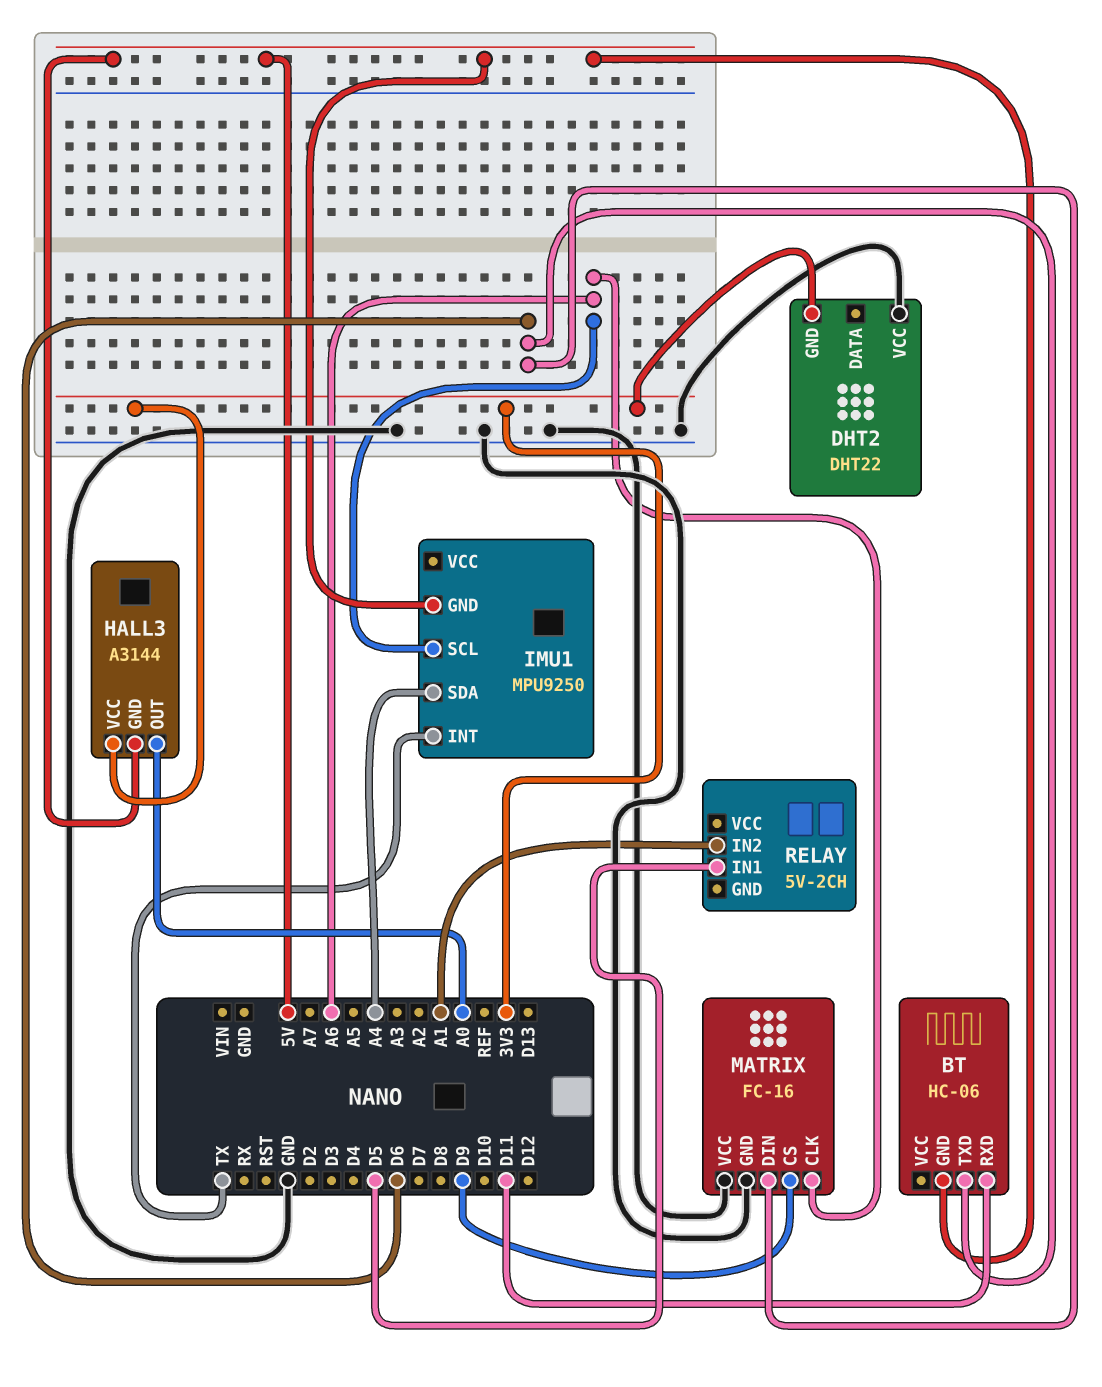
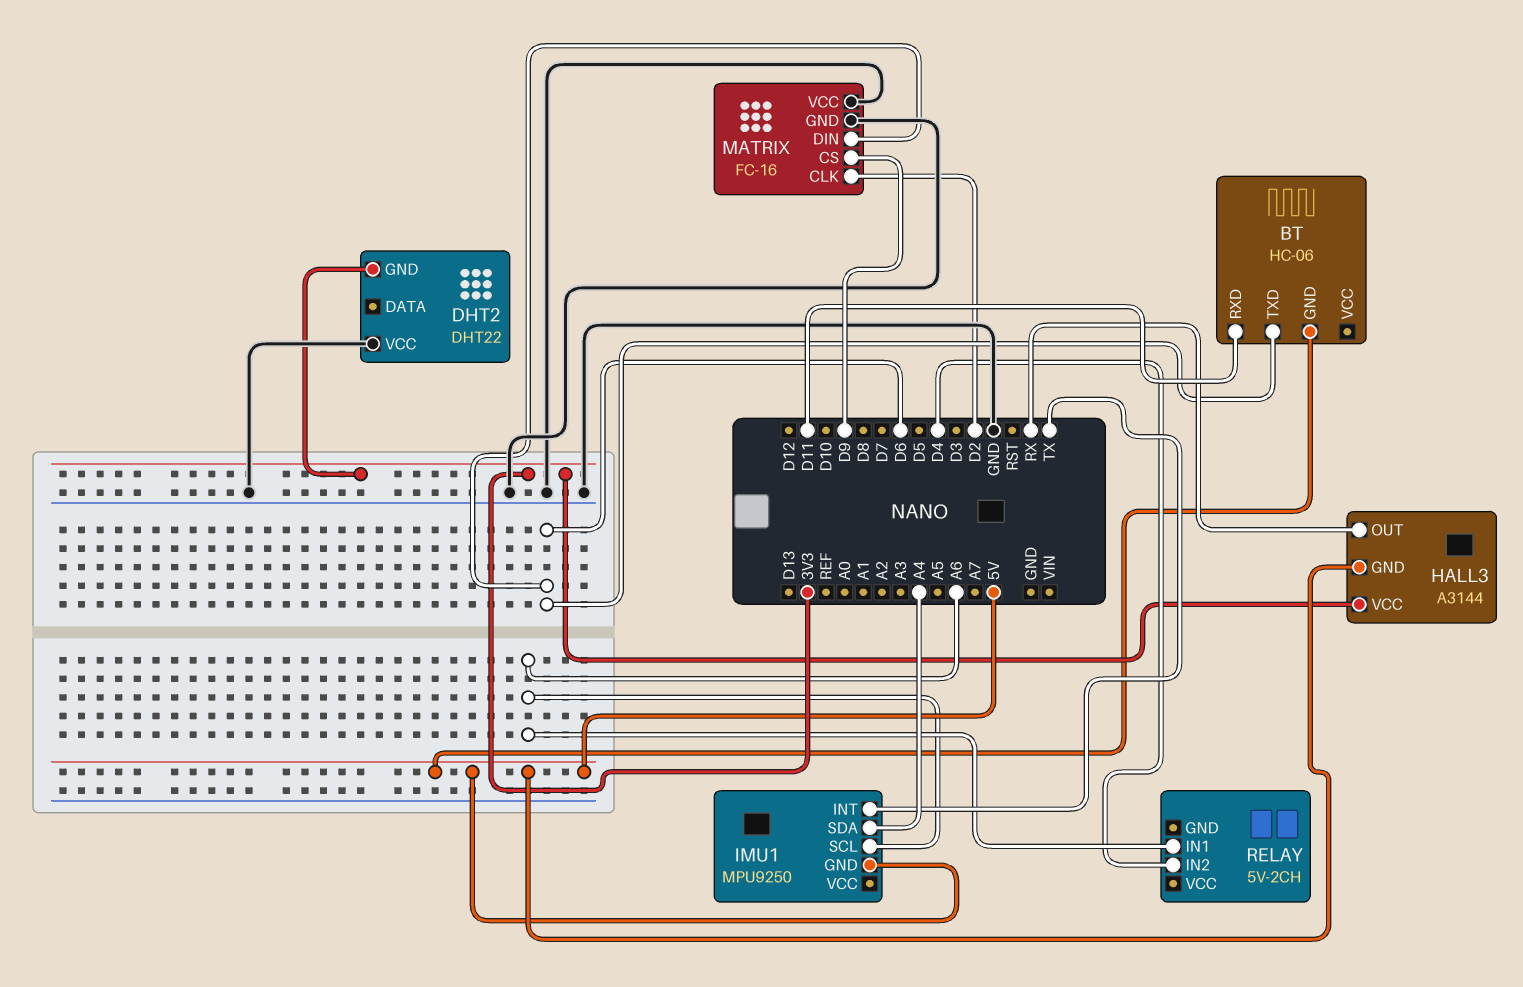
HALL3 pin OUT: A0 -> RX
MATRIX pin CLK: A6 -> D2
RELAY pin IN1: D5 -> A6
RELAY pin IN2: A1 -> D4

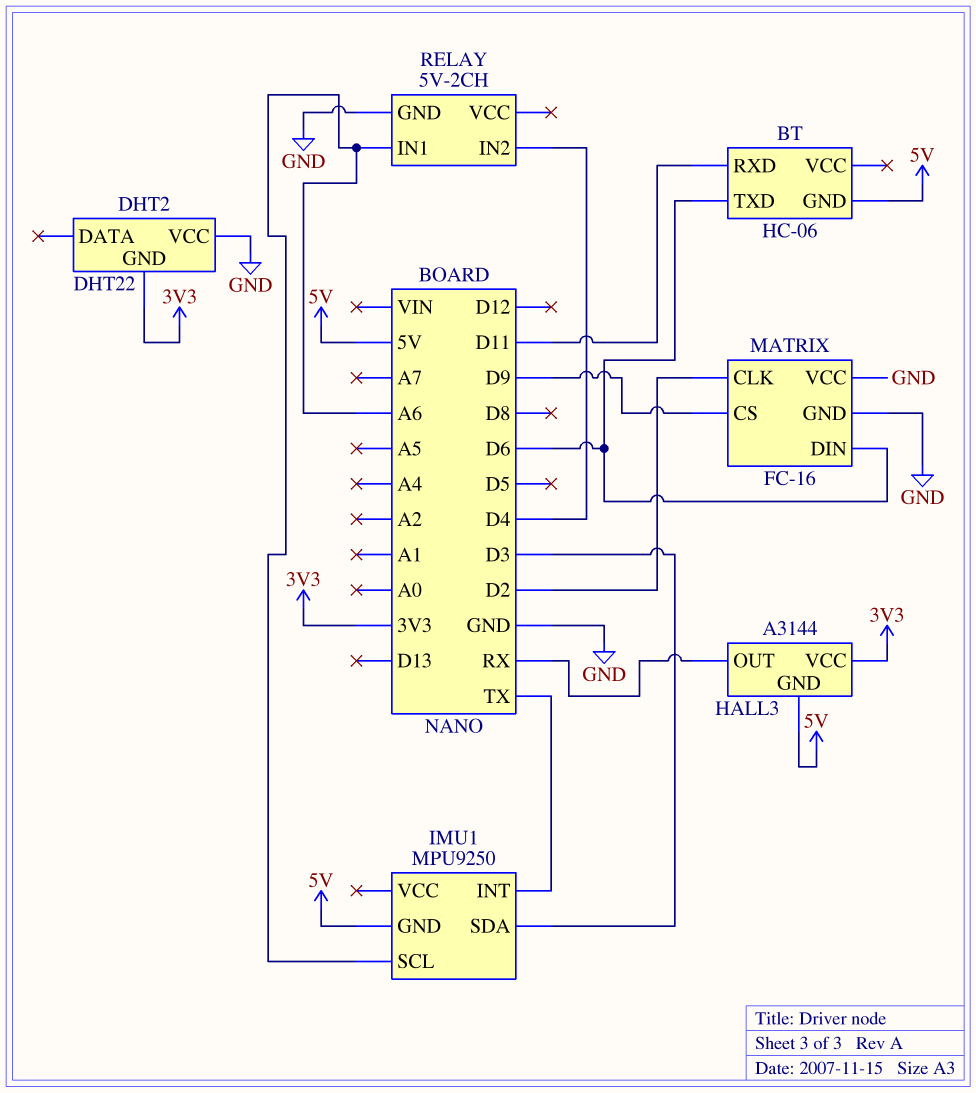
IMU1 pin SDA: A4 -> D3
RELAY pin GND: none -> GND

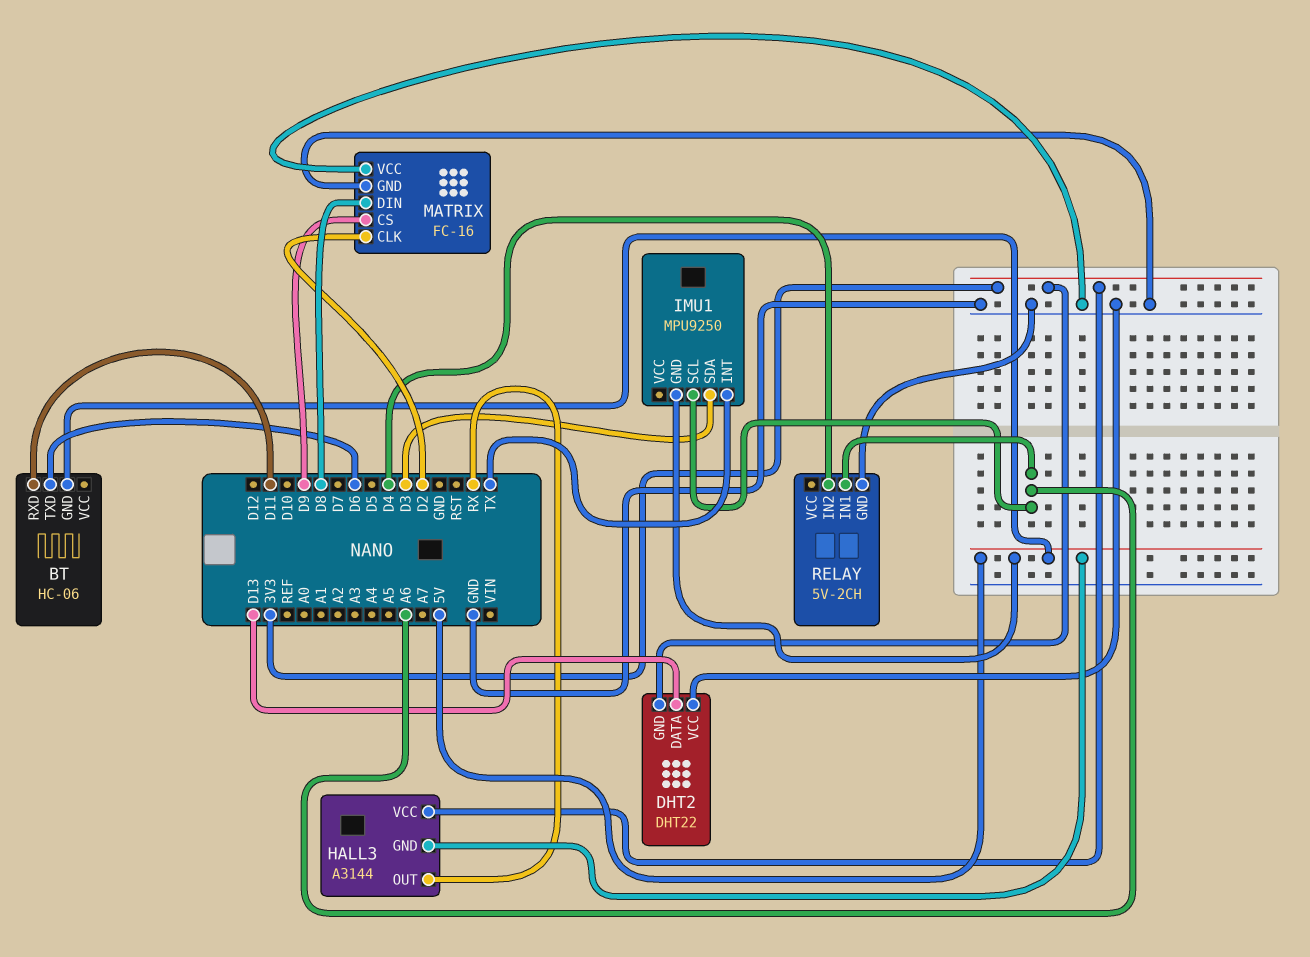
DHT2 pin DATA: none -> D13
MATRIX pin DIN: D6 -> D8

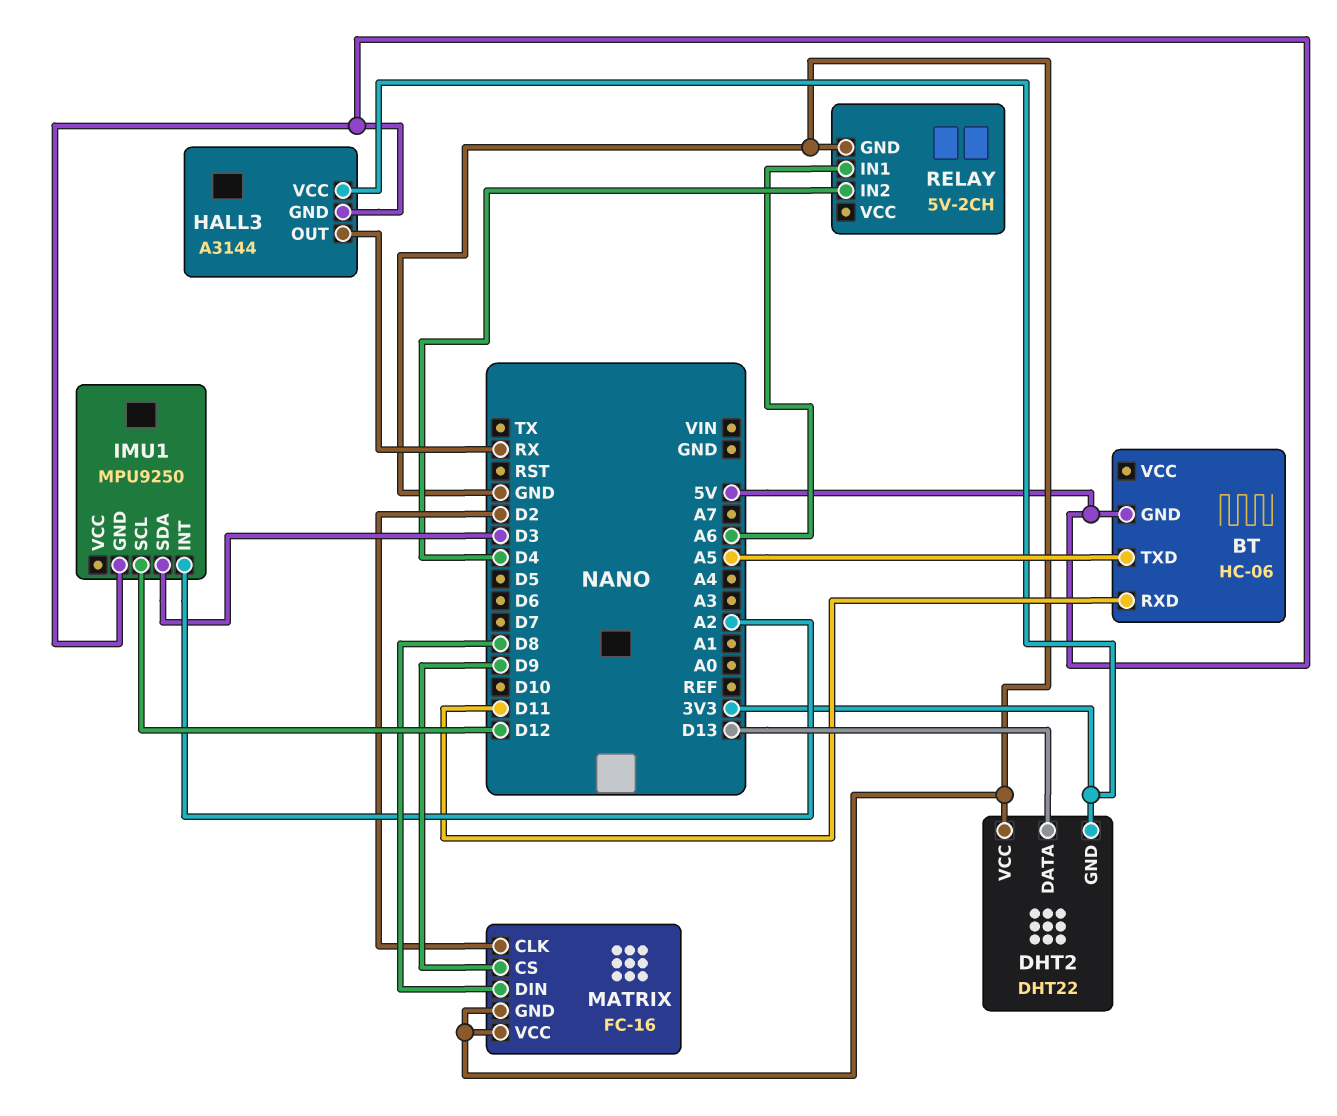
BT pin TXD: D6 -> A5
IMU1 pin INT: TX -> A2
IMU1 pin SCL: A6 -> D12

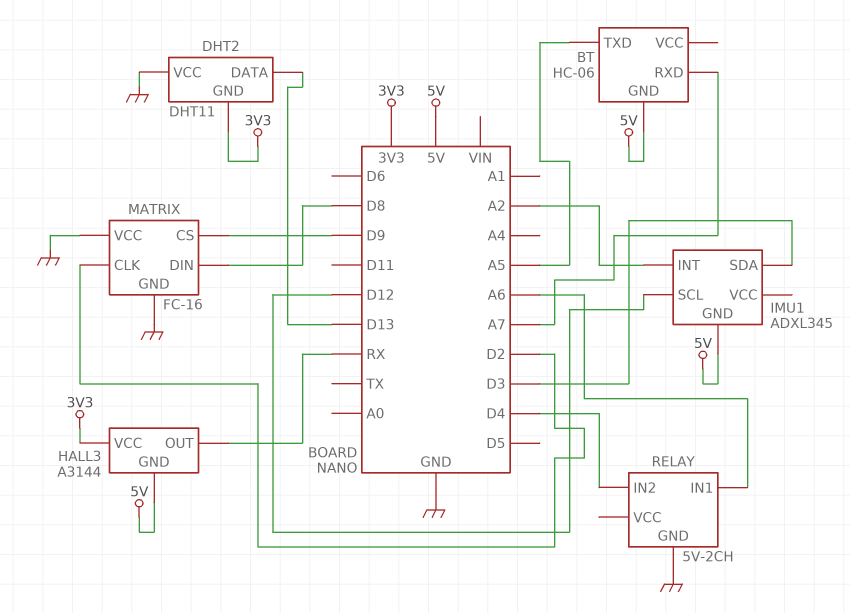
BT pin RXD: D11 -> A7
DHT2: DHT22 -> DHT11
IMU1: MPU9250 -> ADXL345

